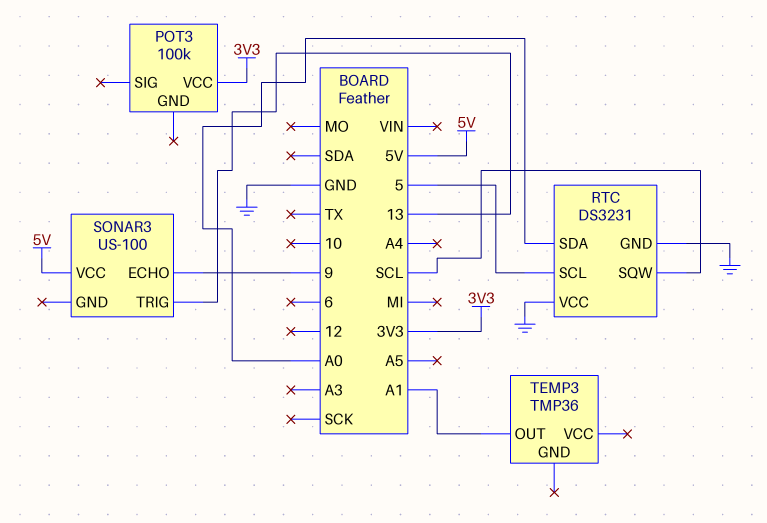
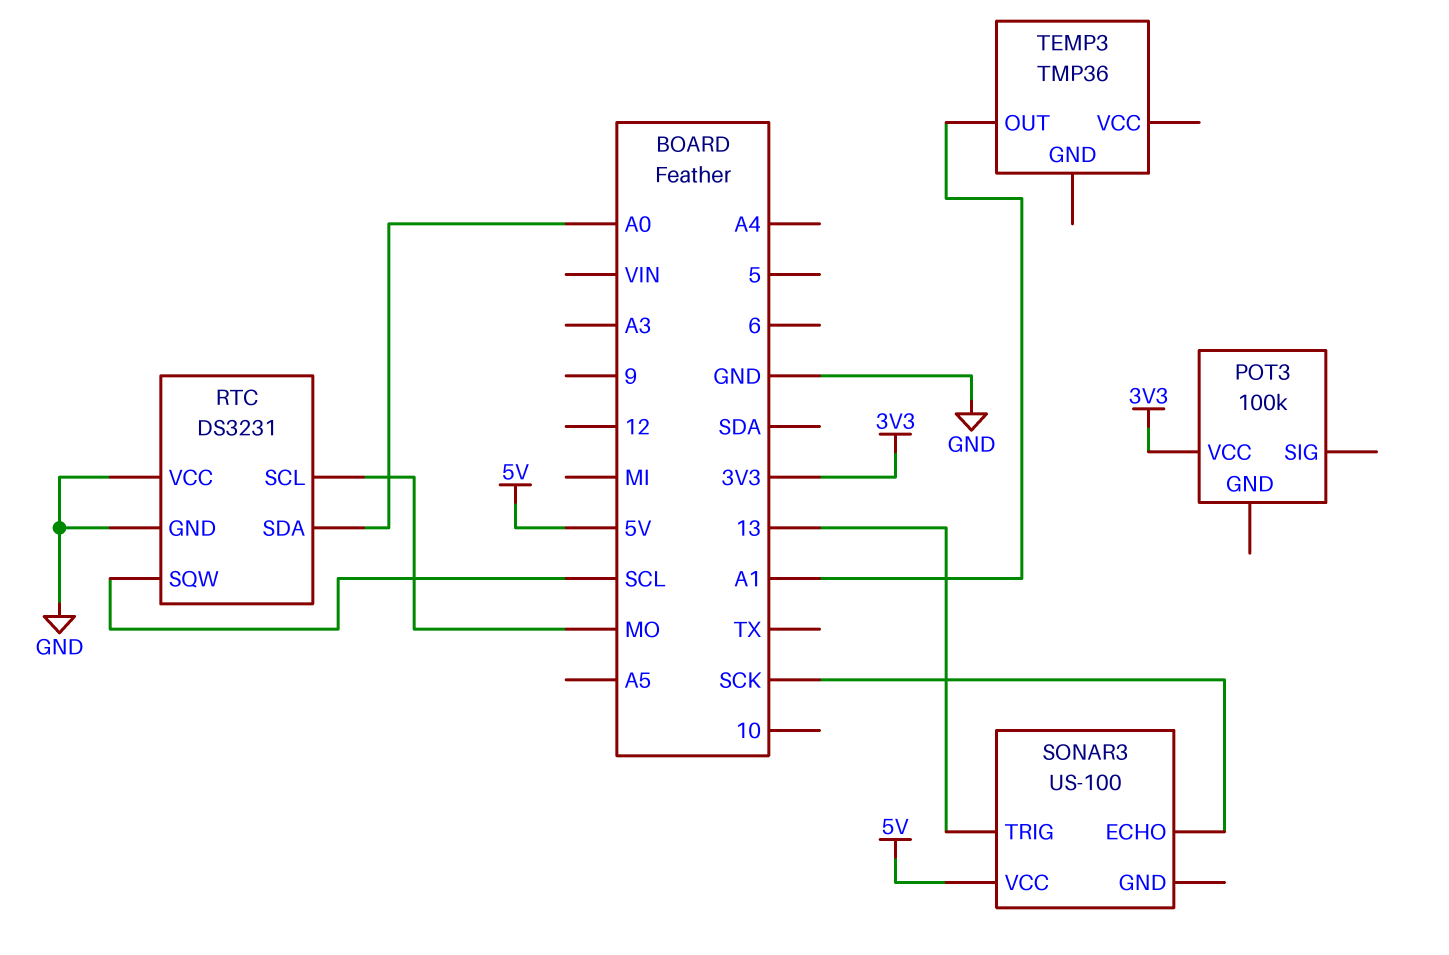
RTC pin SCL: 5 -> MO
SONAR3 pin ECHO: 9 -> SCK

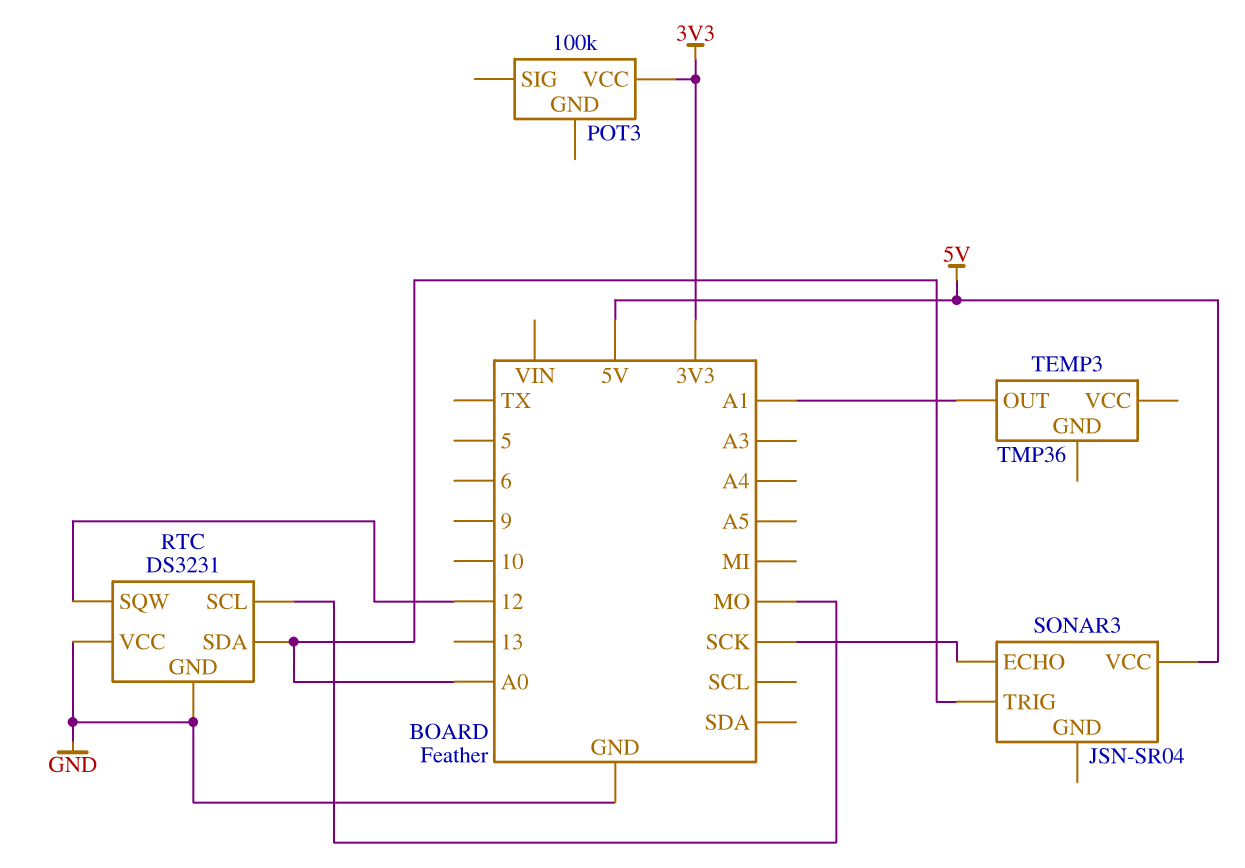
RTC pin SQW: SCL -> 12
SONAR3: US-100 -> JSN-SR04
SONAR3 pin TRIG: 13 -> A0

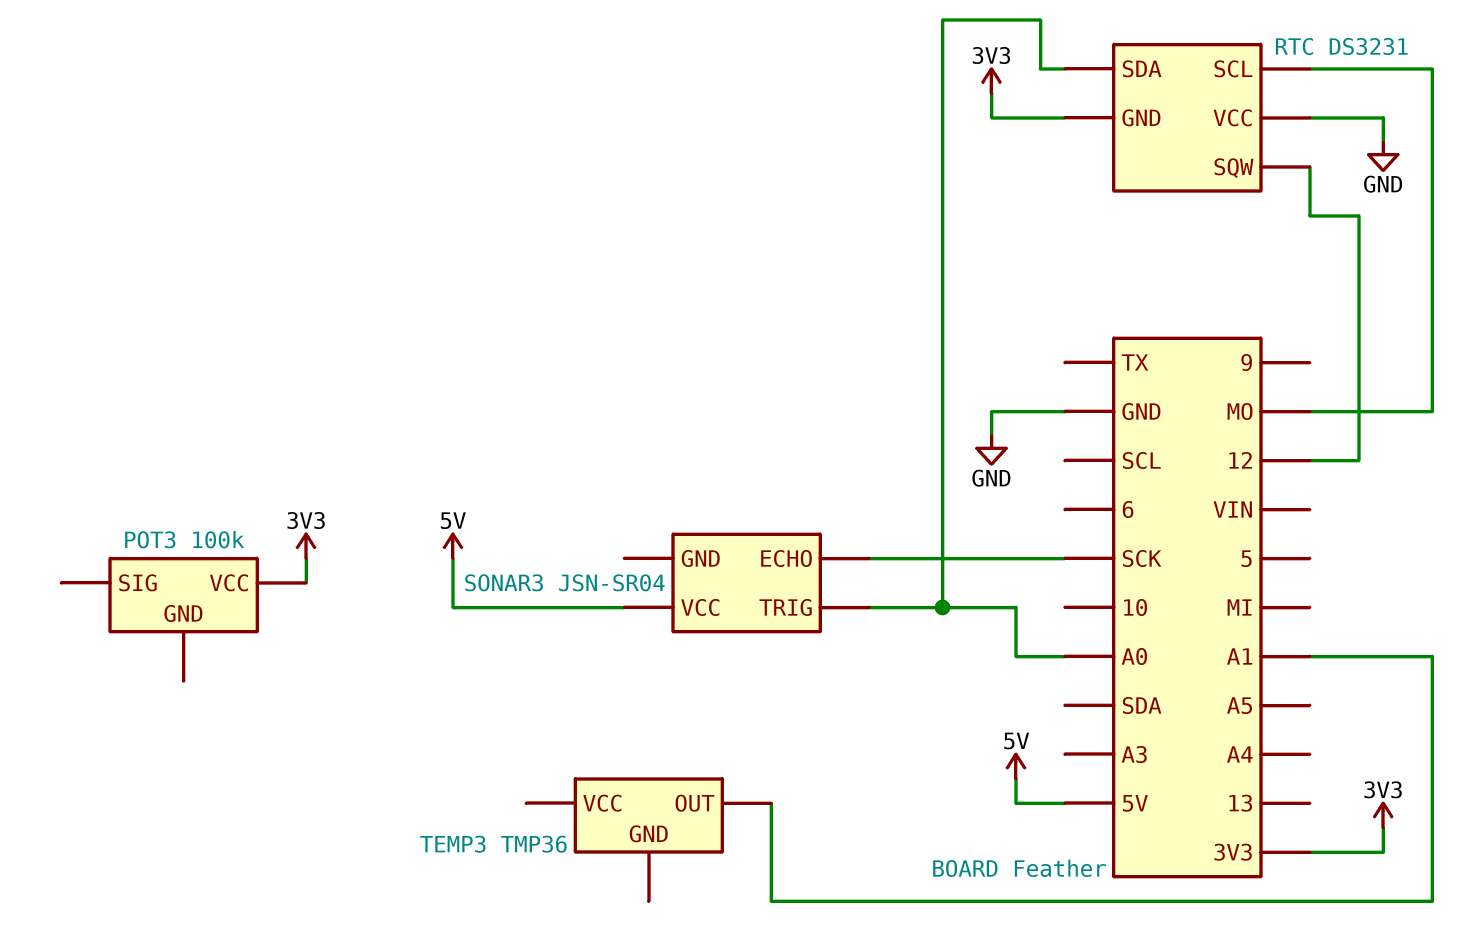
RTC pin GND: GND -> 3V3

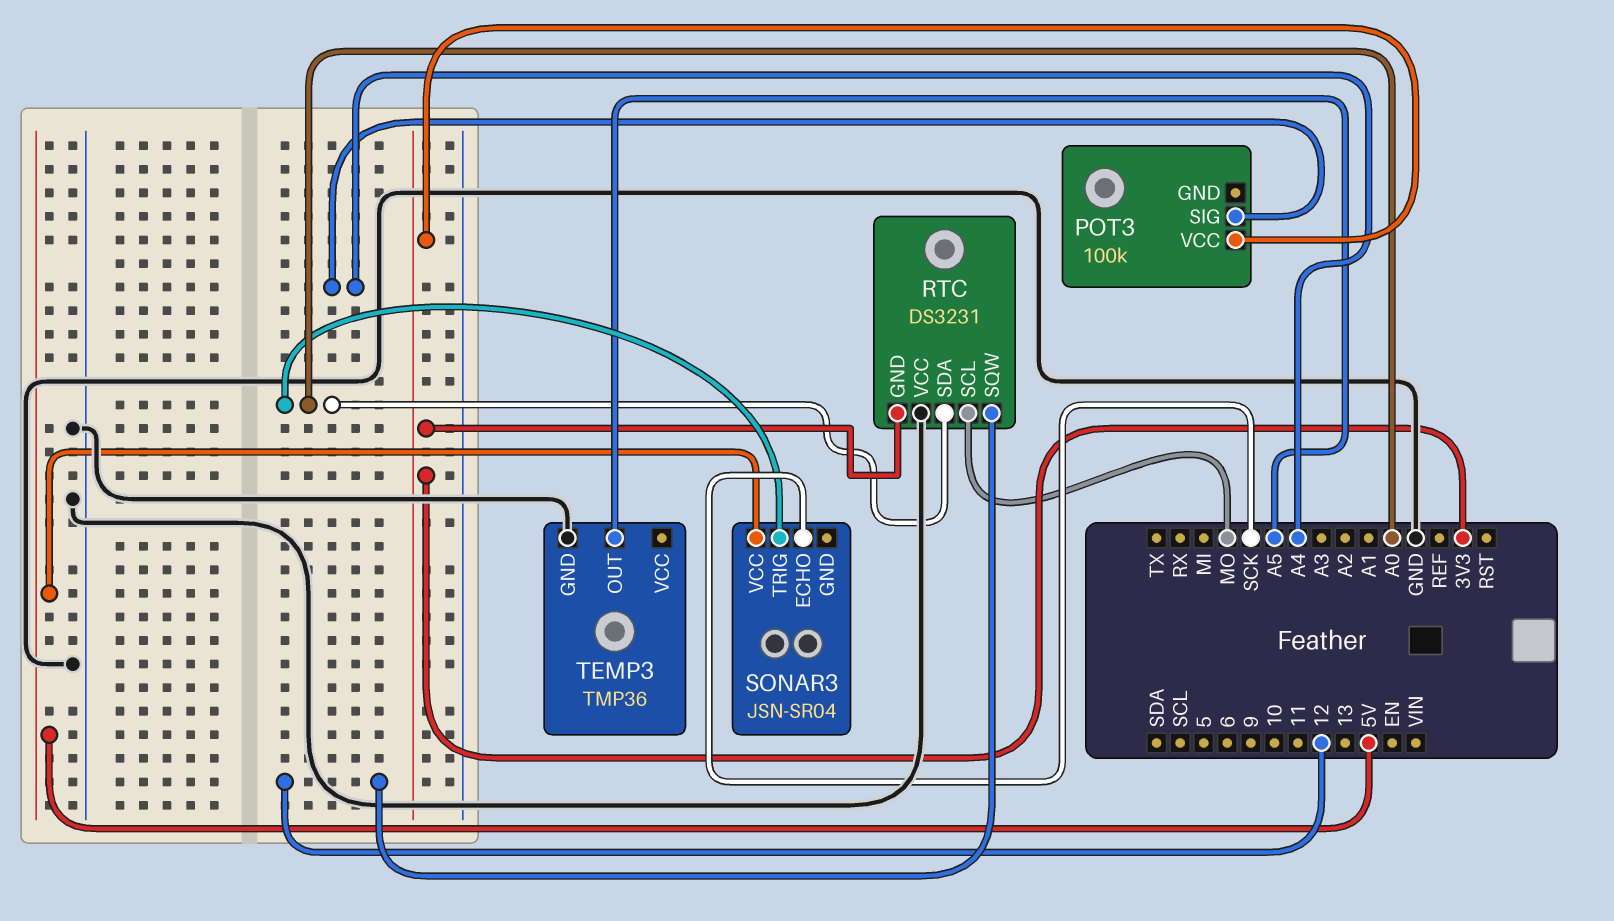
POT3 pin SIG: none -> A4
TEMP3 pin GND: none -> GND
TEMP3 pin OUT: A1 -> A5

